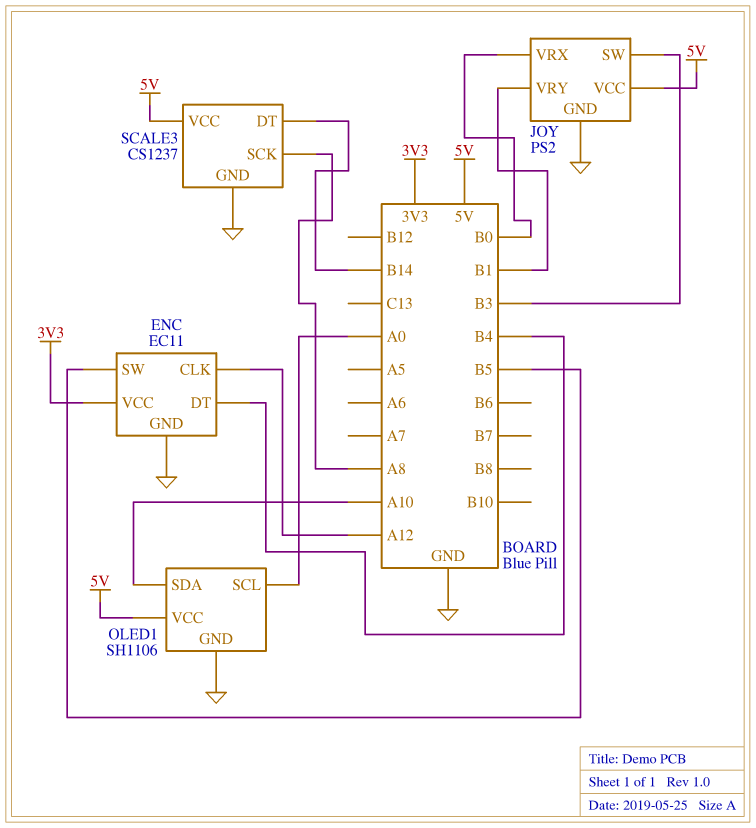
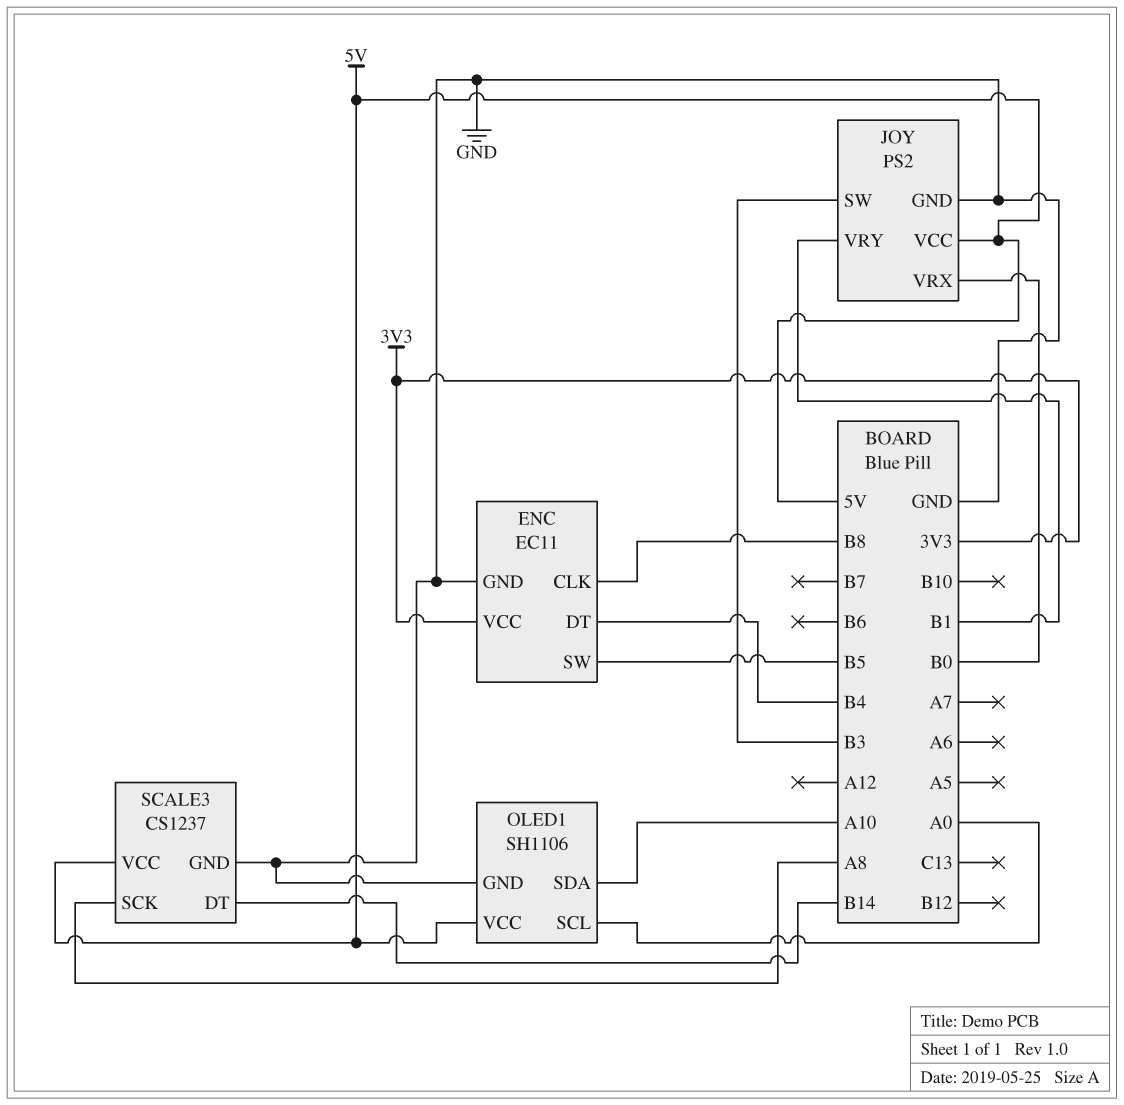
ENC pin CLK: A12 -> B8

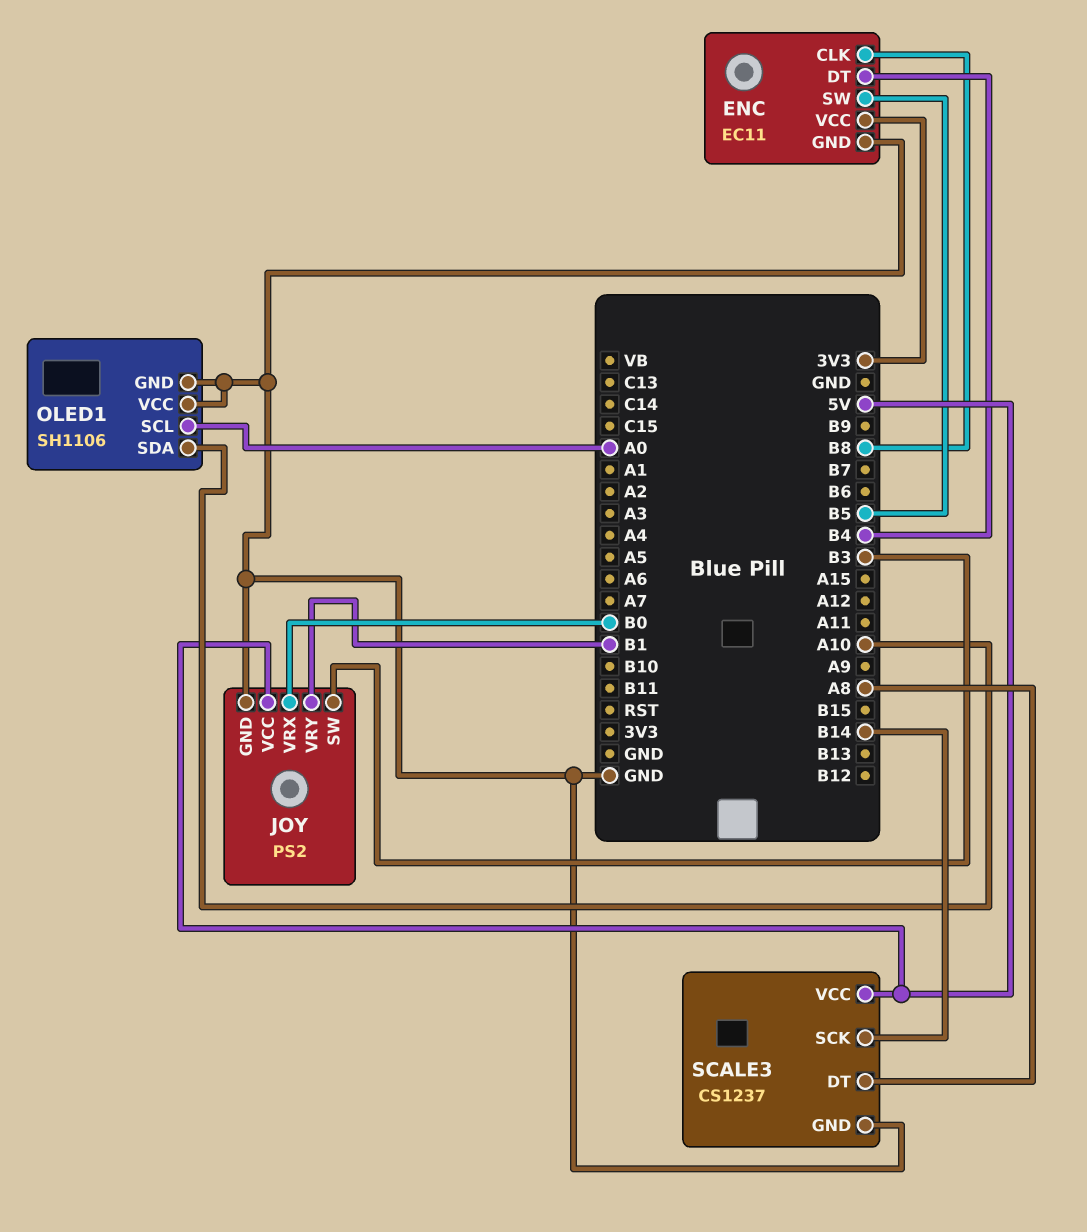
OLED1 pin VCC: 5V -> GND
SCALE3 pin DT: B14 -> A8
SCALE3 pin SCK: A8 -> B14

